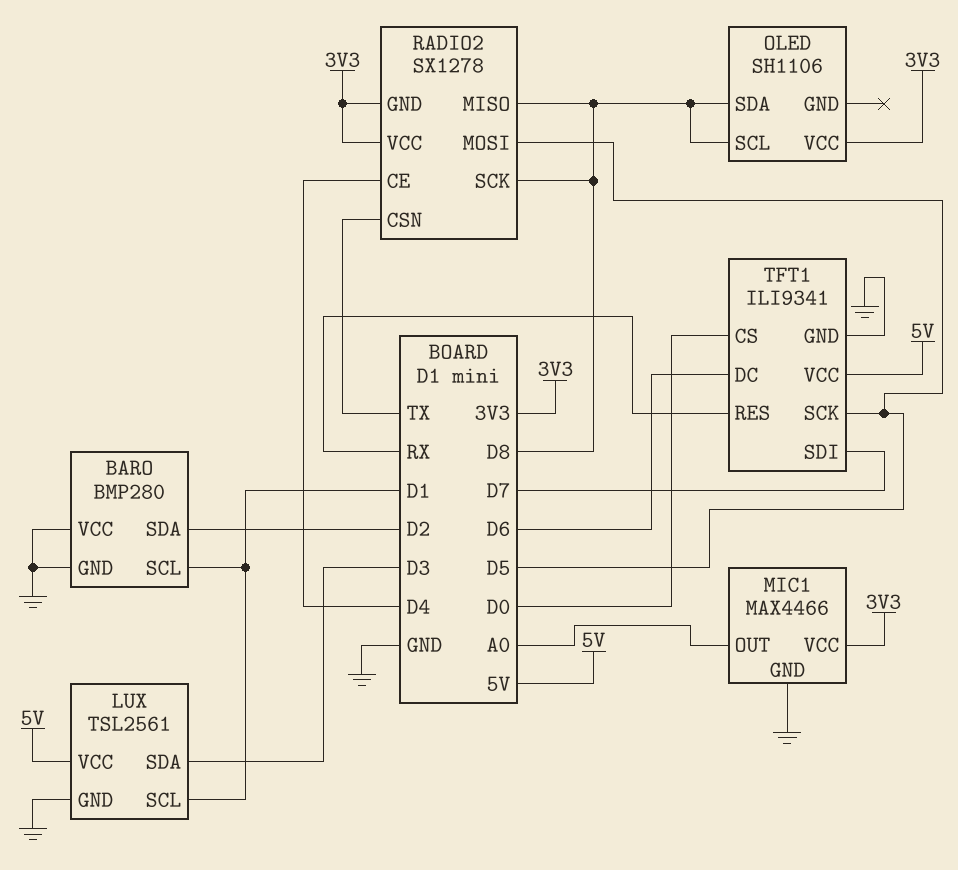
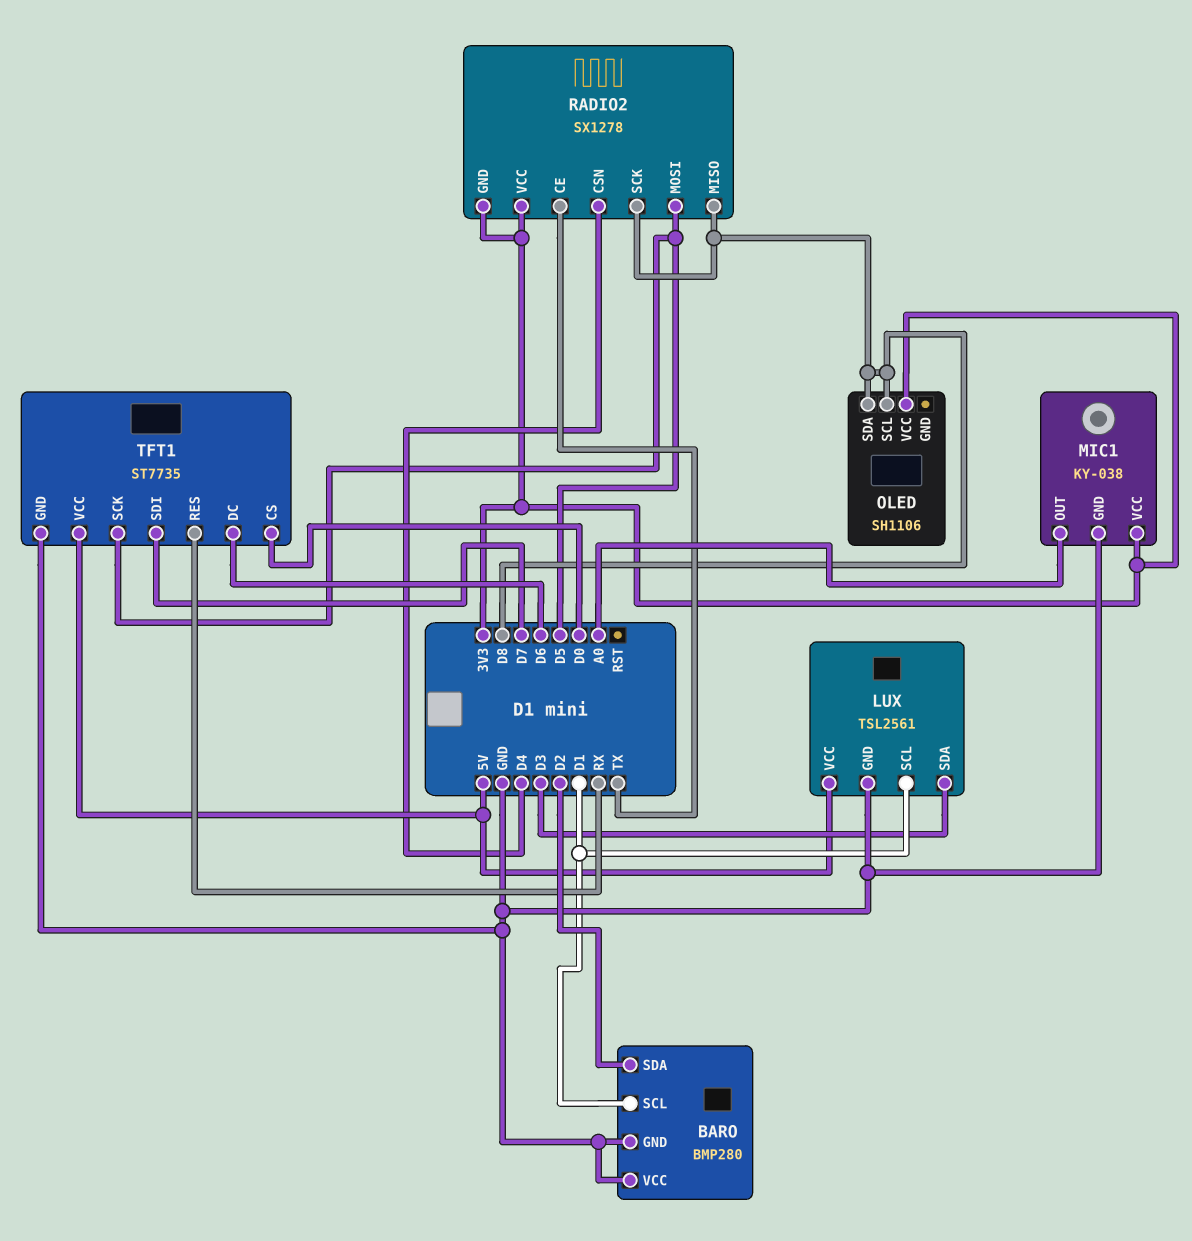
MIC1: MAX4466 -> KY-038
RADIO2 pin CE: D4 -> TX
RADIO2 pin CSN: TX -> D4
TFT1: ILI9341 -> ST7735

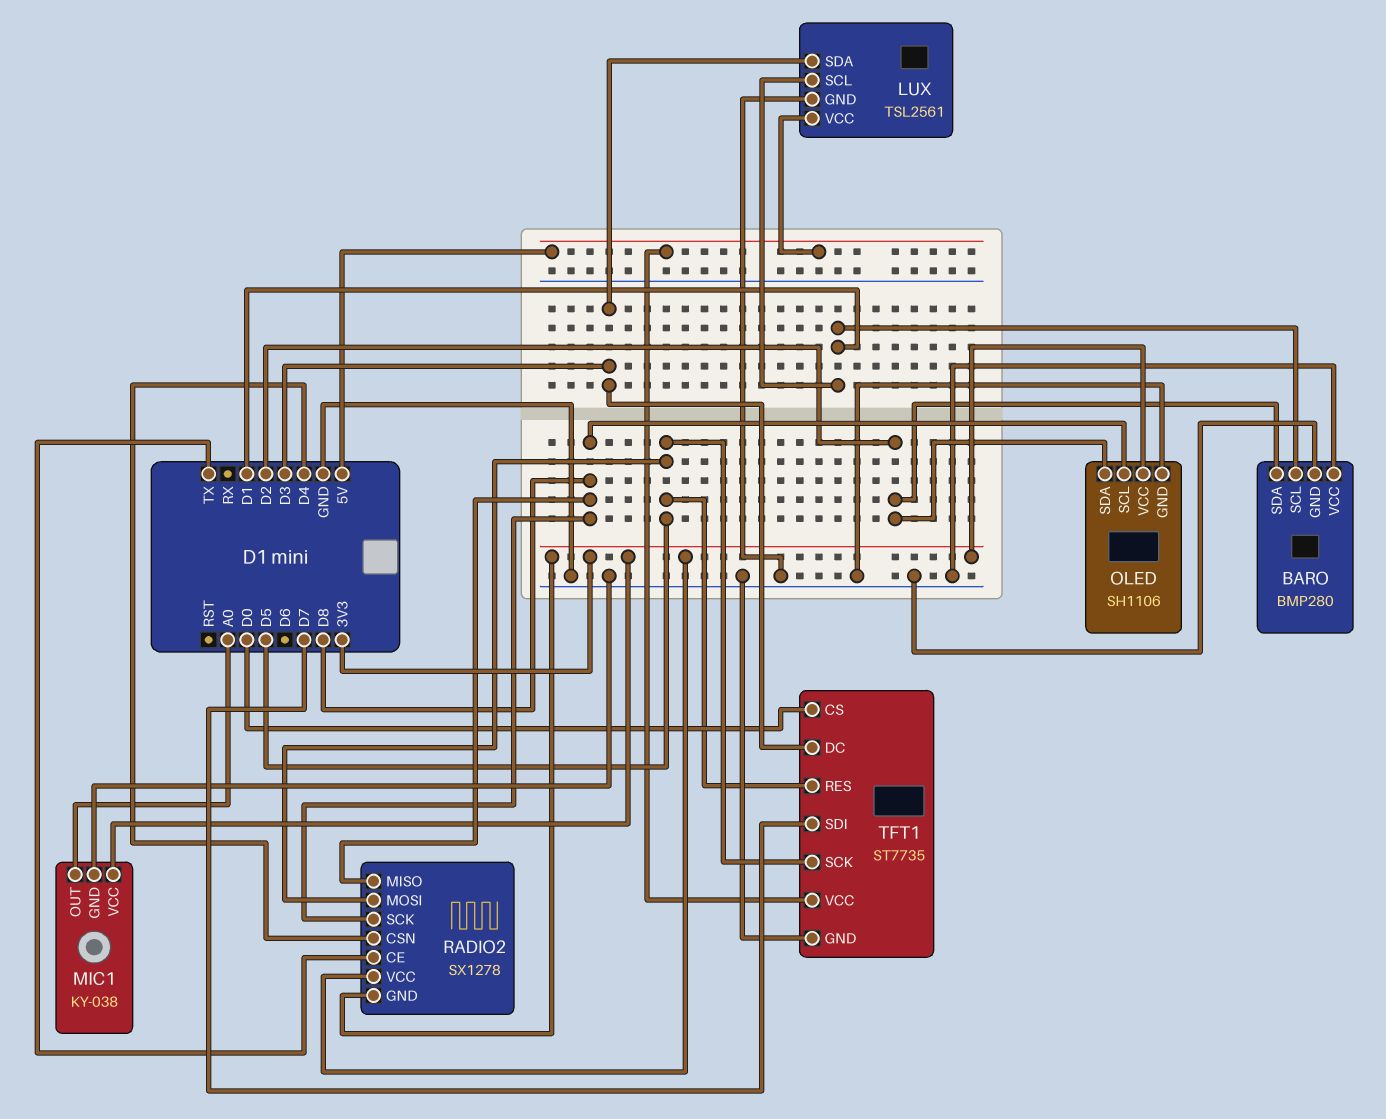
OLED pin GND: none -> GND
OLED pin SDA: D8 -> D2
TFT1 pin DC: D6 -> D3
TFT1 pin RES: RX -> D5

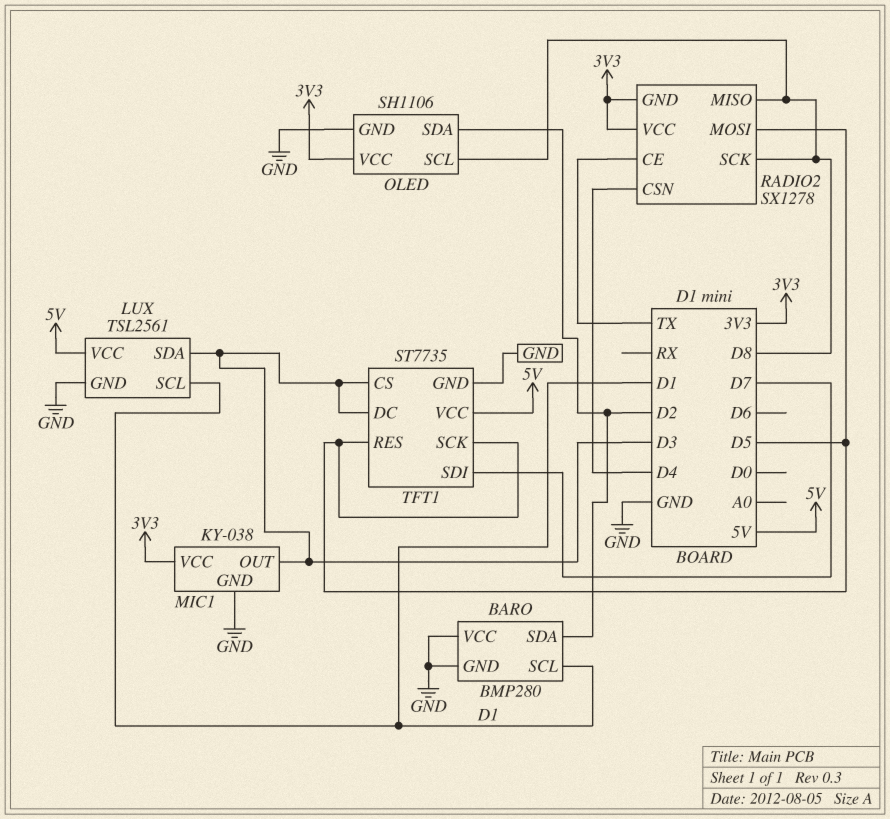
MIC1 pin OUT: A0 -> D3
TFT1 pin CS: D0 -> D3

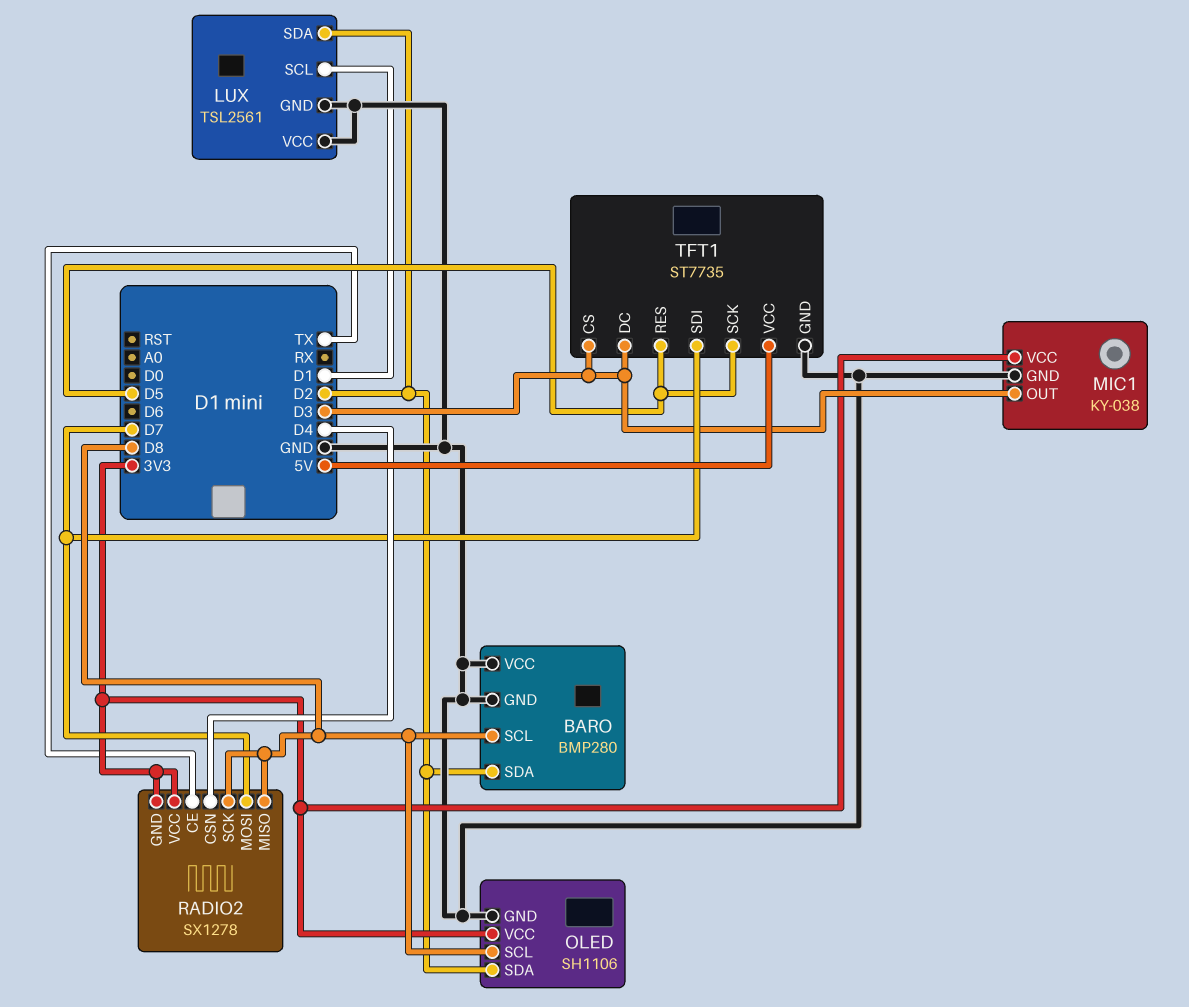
BARO pin SCL: D1 -> D8
LUX pin SDA: D3 -> D2
LUX pin VCC: 5V -> GND
RADIO2 pin MOSI: D5 -> D7

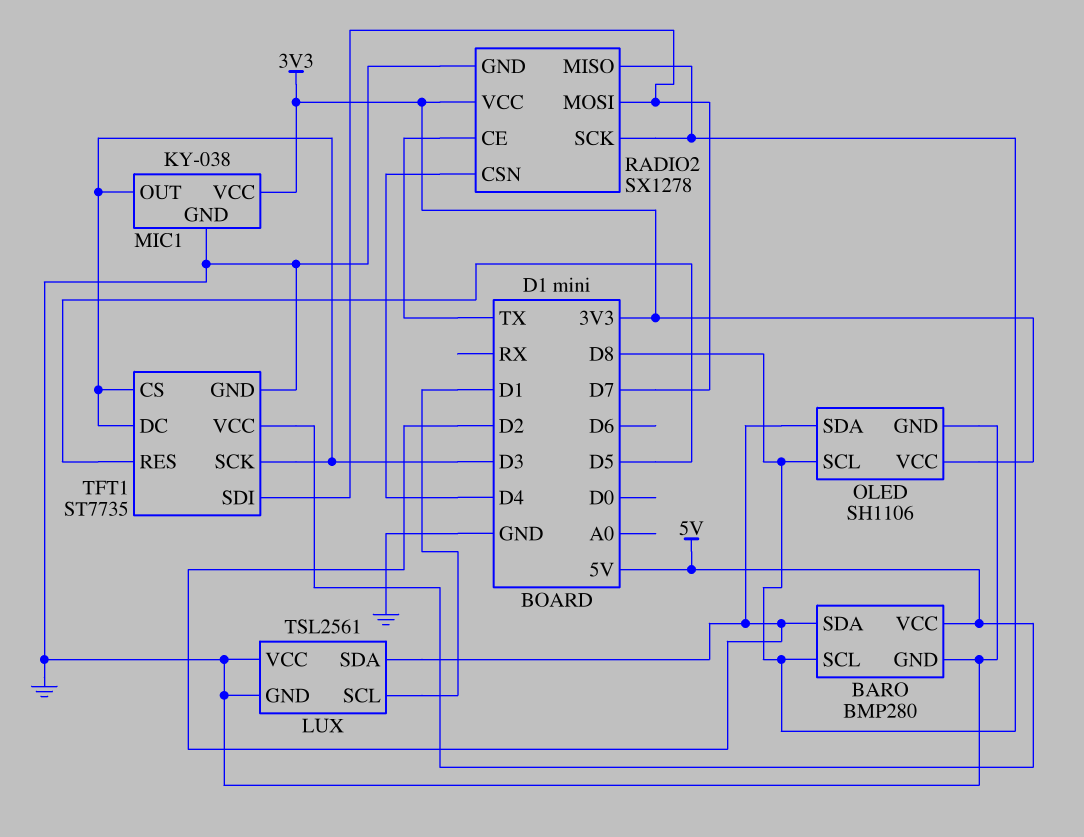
BARO pin VCC: GND -> 5V
RADIO2 pin GND: 3V3 -> GND
TFT1 pin SCK: D5 -> D3

